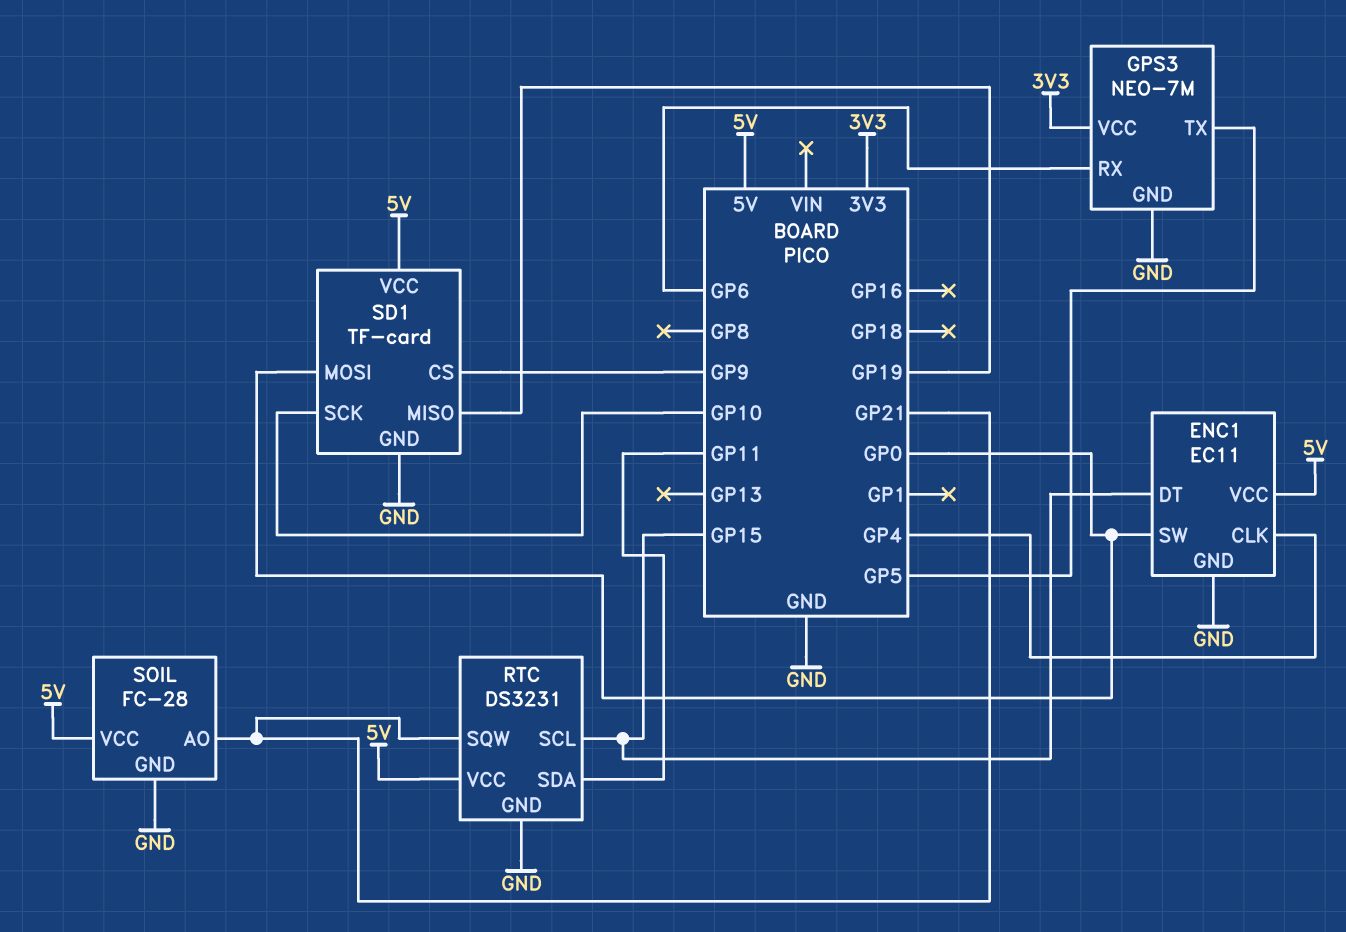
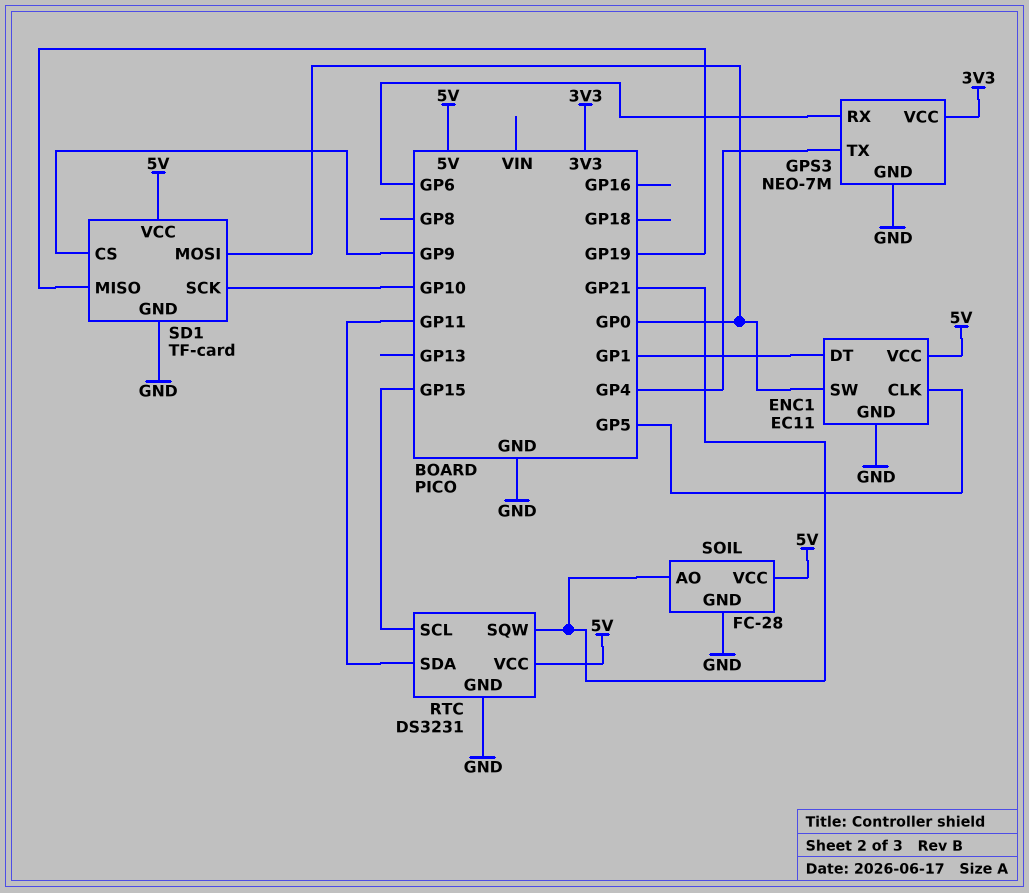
ENC1 pin CLK: GP4 -> GP5
ENC1 pin DT: GP15 -> GP1
GPS3 pin TX: GP5 -> GP4

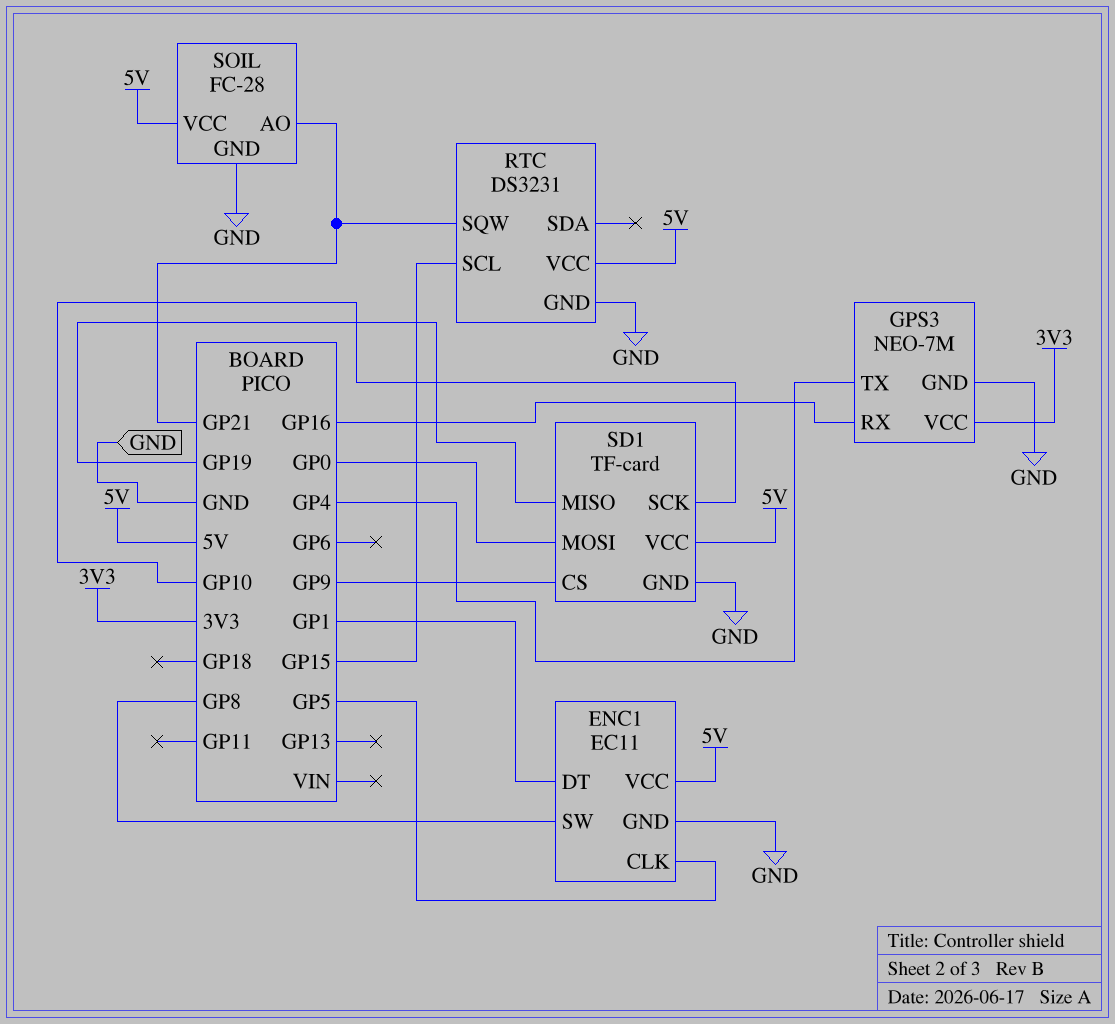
ENC1 pin SW: GP0 -> GP8
GPS3 pin RX: GP6 -> GP16
RTC pin SDA: GP11 -> none

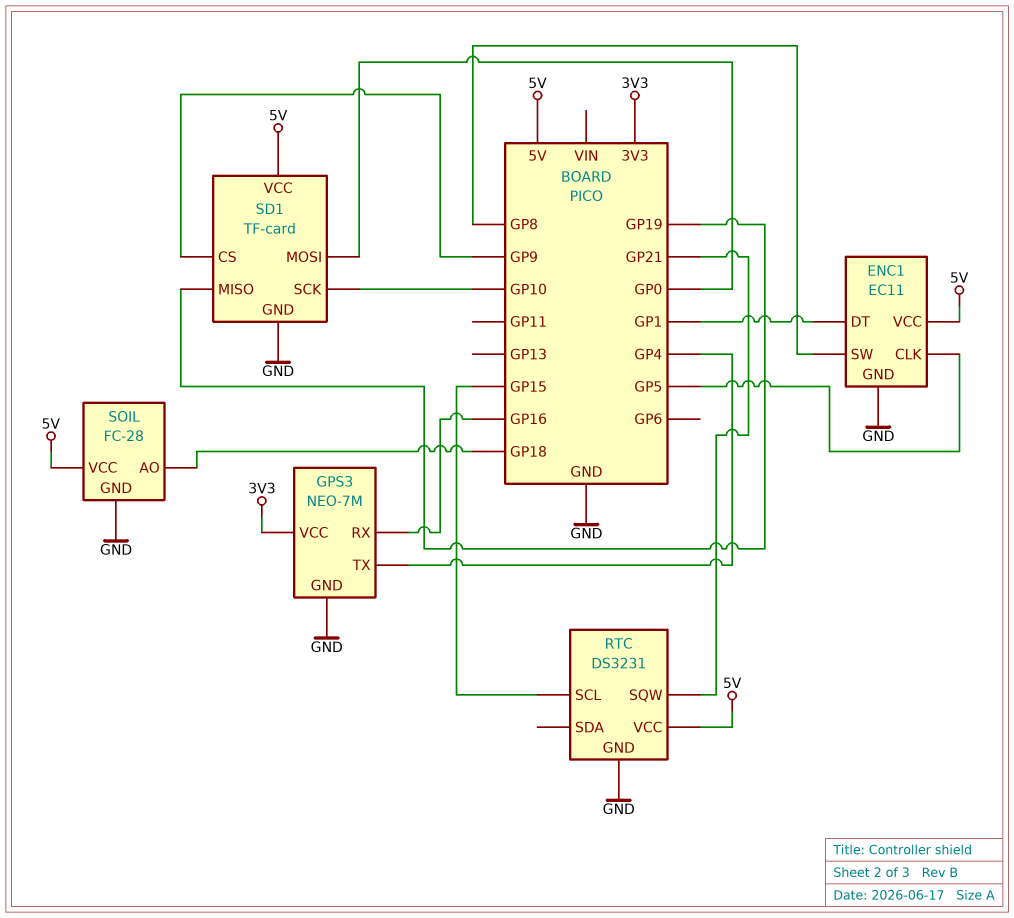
SOIL pin AO: GP21 -> GP18

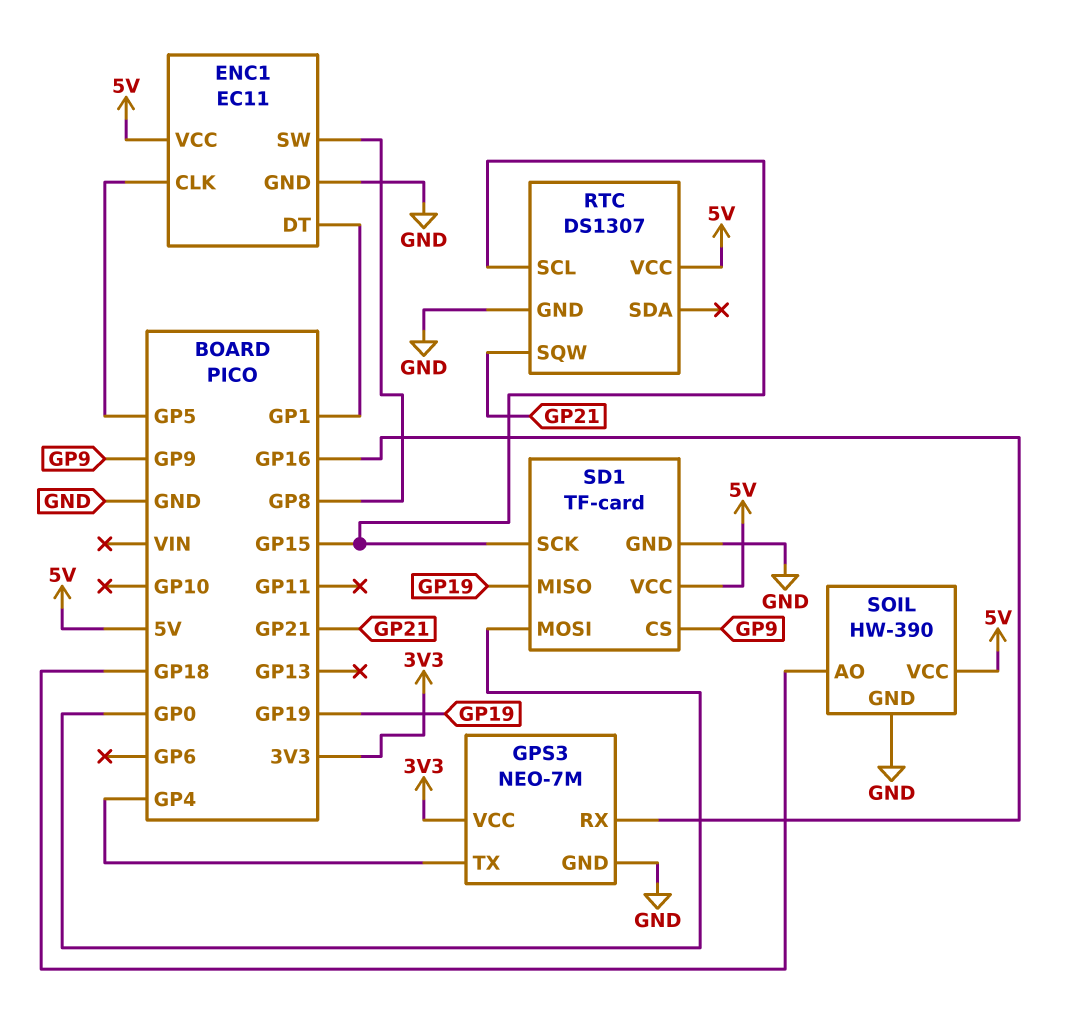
RTC: DS3231 -> DS1307
SD1 pin SCK: GP10 -> GP15
SOIL: FC-28 -> HW-390

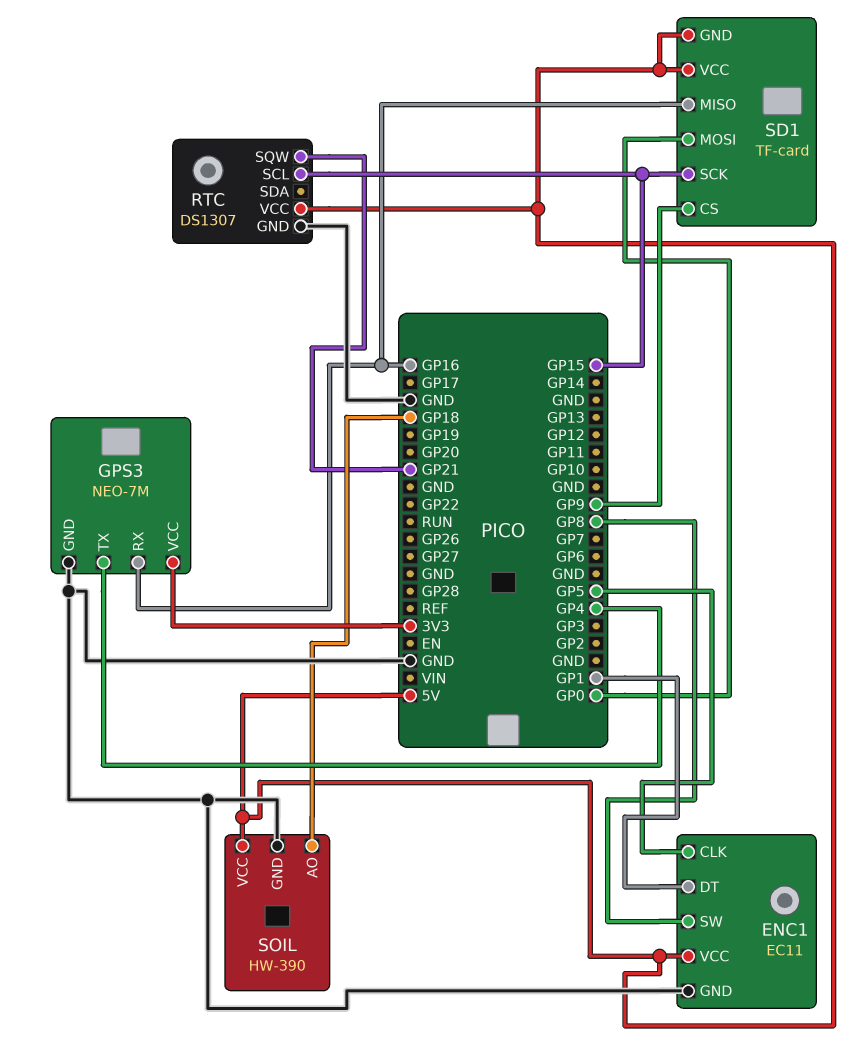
SD1 pin GND: GND -> 5V
SD1 pin MISO: GP19 -> GP16

